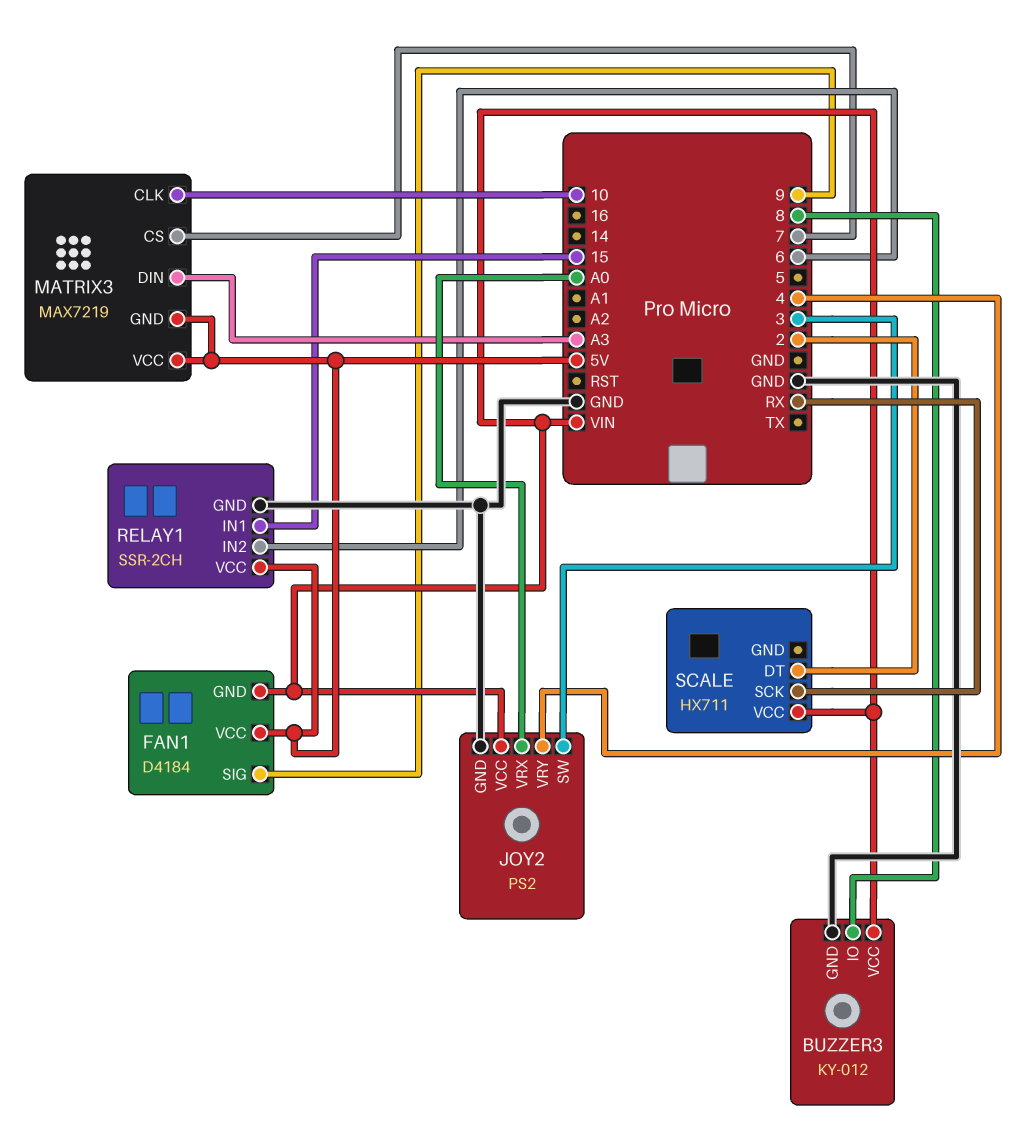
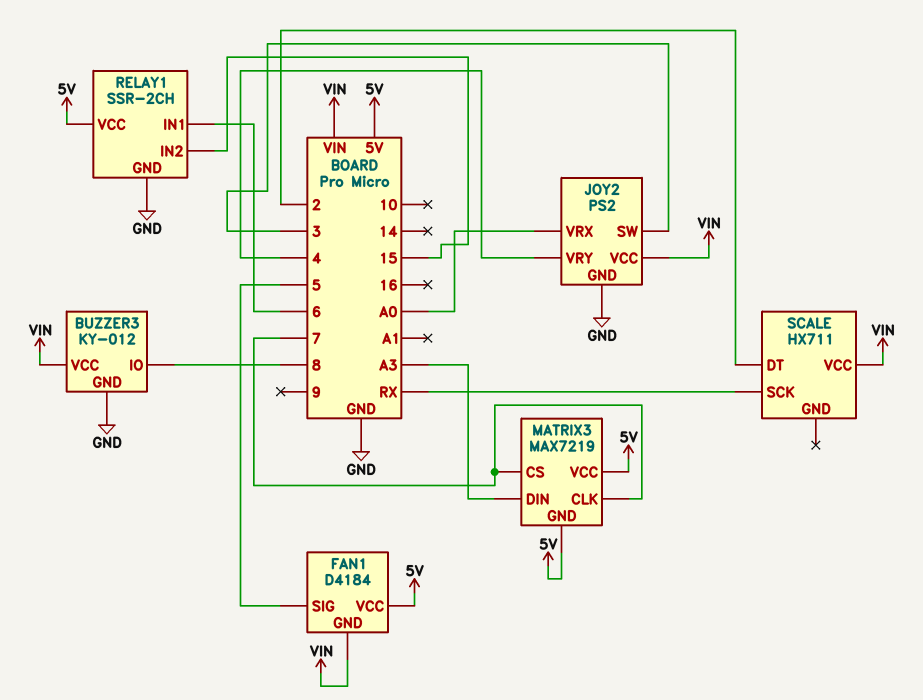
FAN1 pin SIG: 9 -> 5
MATRIX3 pin CLK: 10 -> 7
RELAY1 pin IN1: 15 -> 6
RELAY1 pin IN2: 6 -> 15

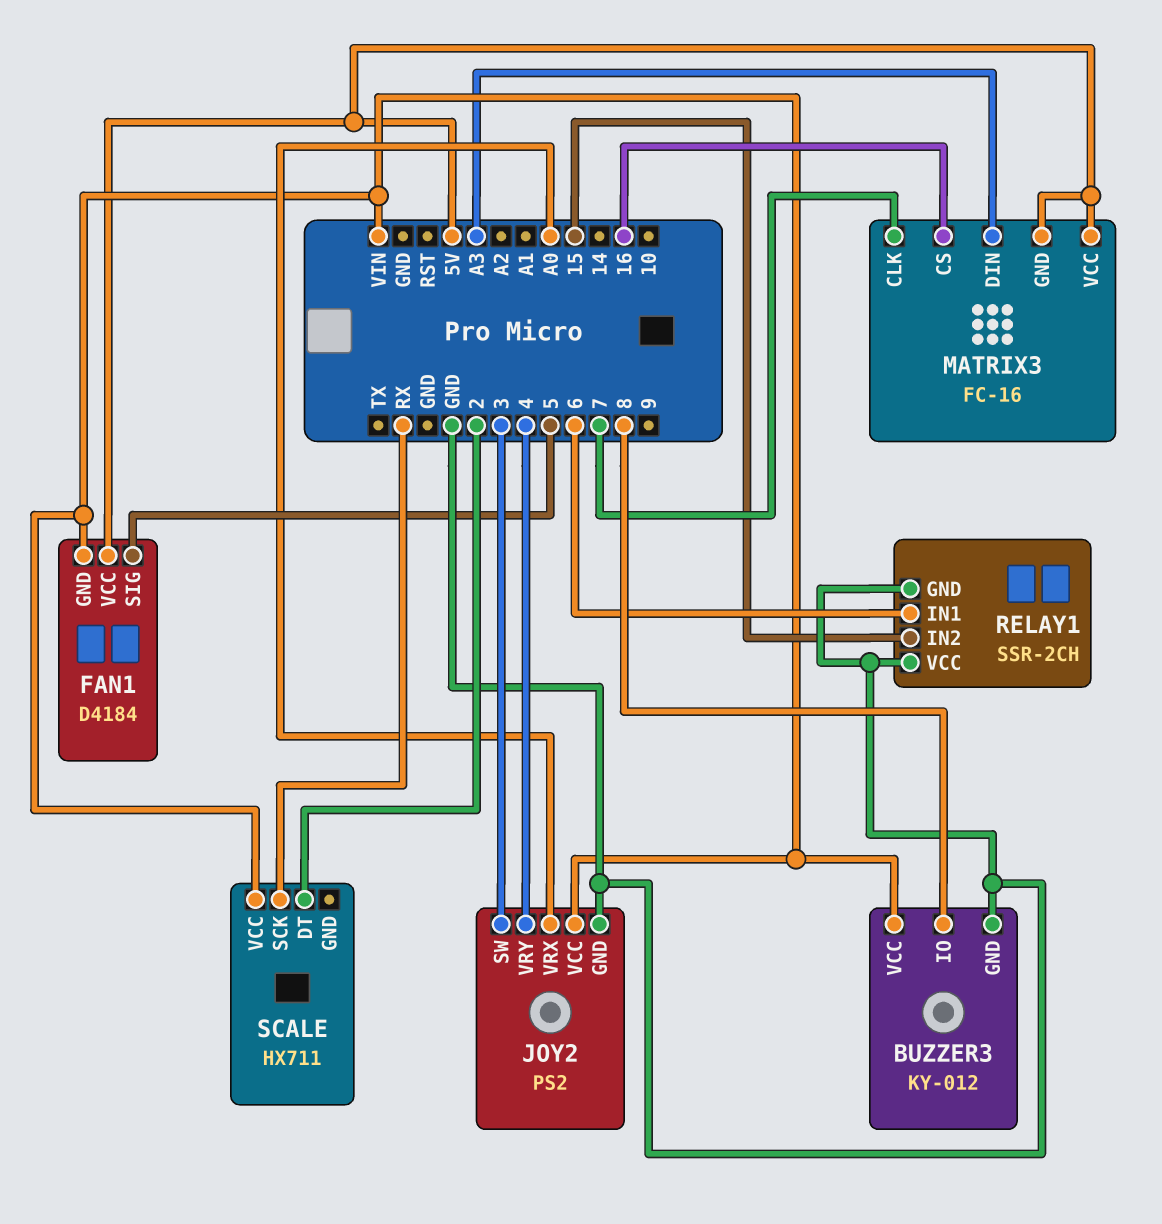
MATRIX3: MAX7219 -> FC-16
MATRIX3 pin CS: 7 -> 16
RELAY1 pin VCC: 5V -> GND

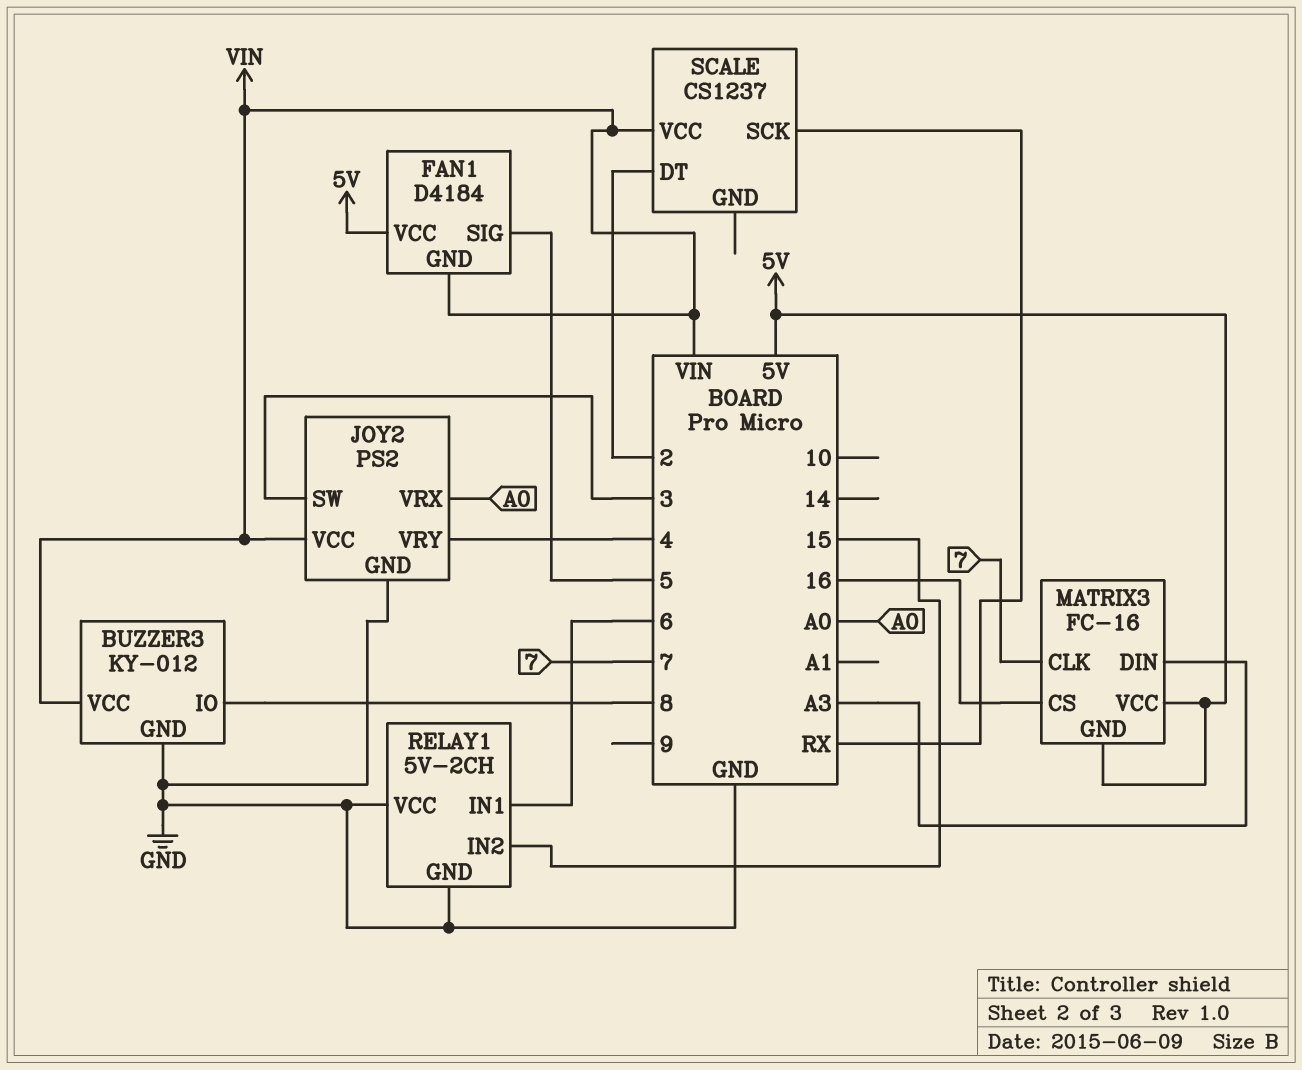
RELAY1: SSR-2CH -> 5V-2CH
SCALE: HX711 -> CS1237

